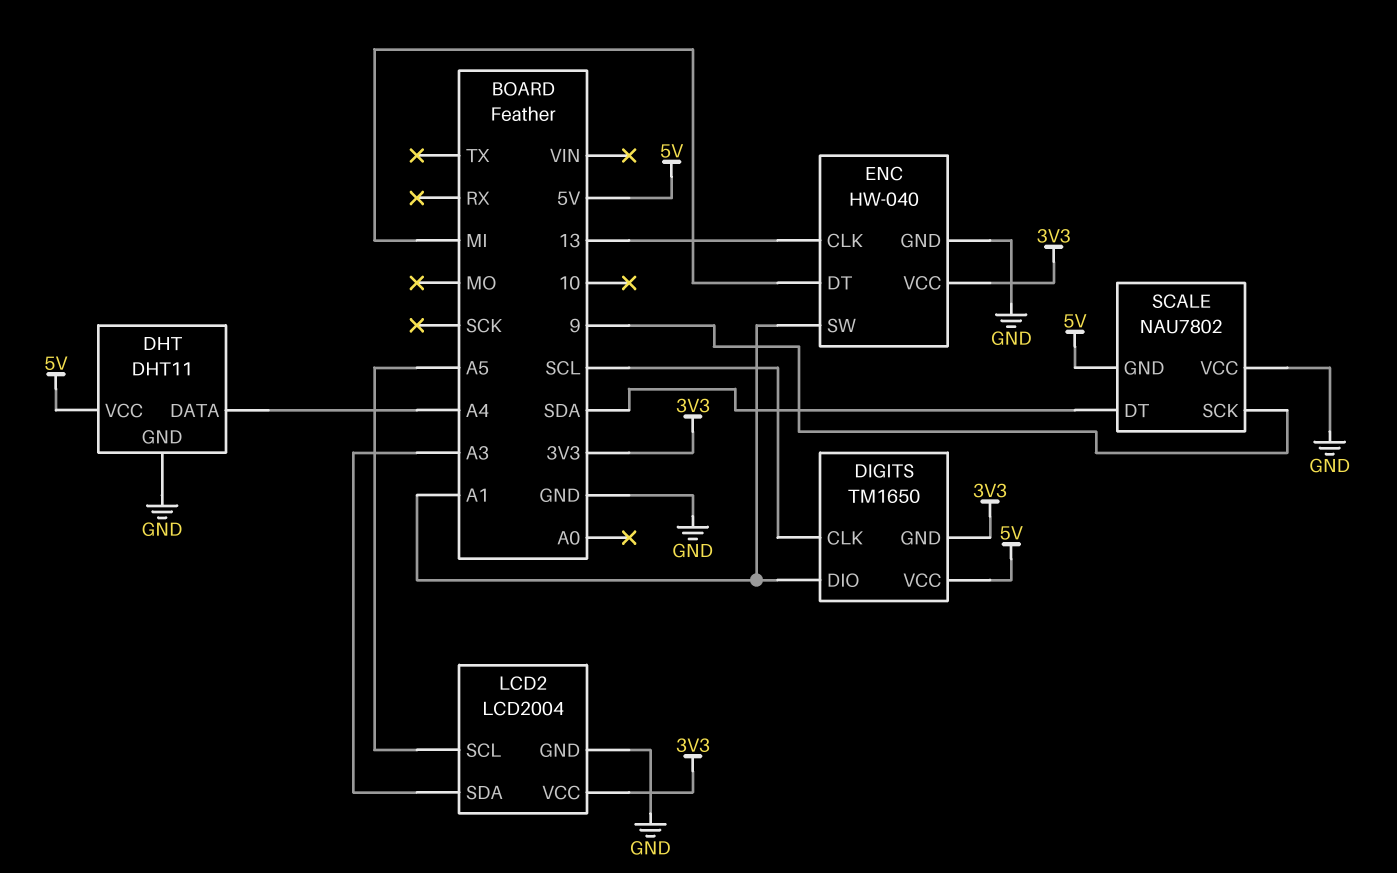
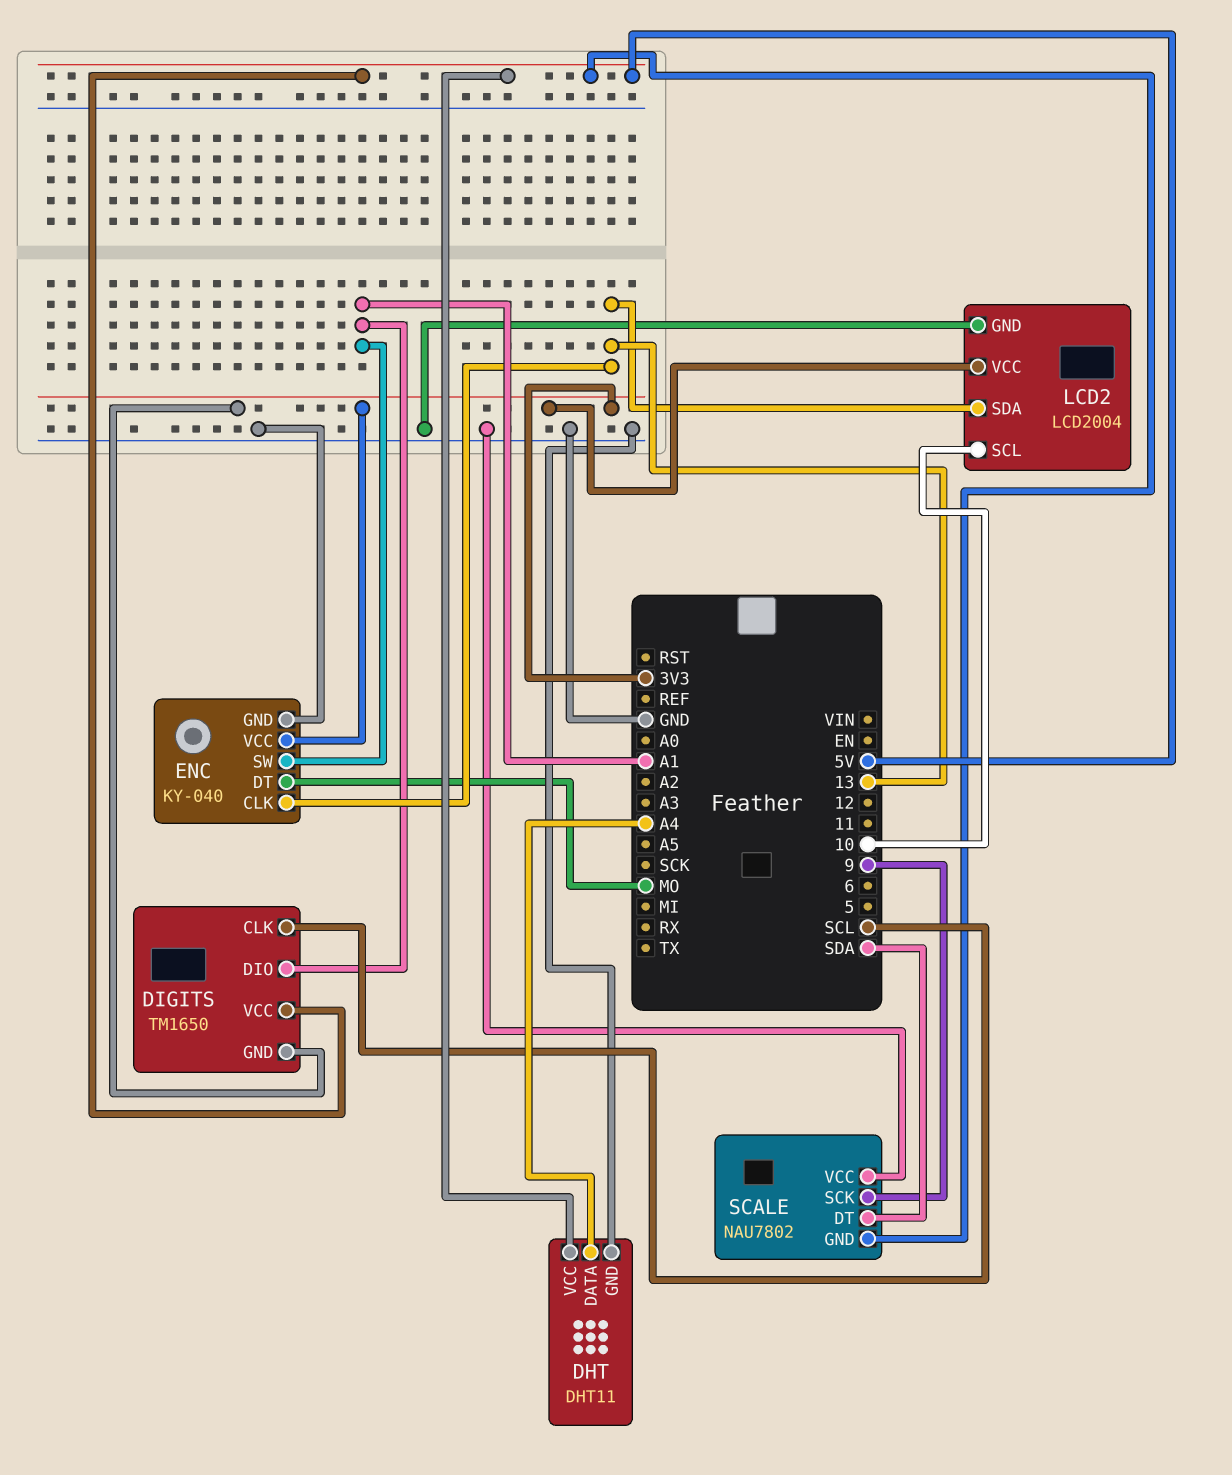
ENC: HW-040 -> KY-040
ENC pin DT: MI -> MO
LCD2 pin SCL: A5 -> 10
LCD2 pin SDA: A3 -> 13

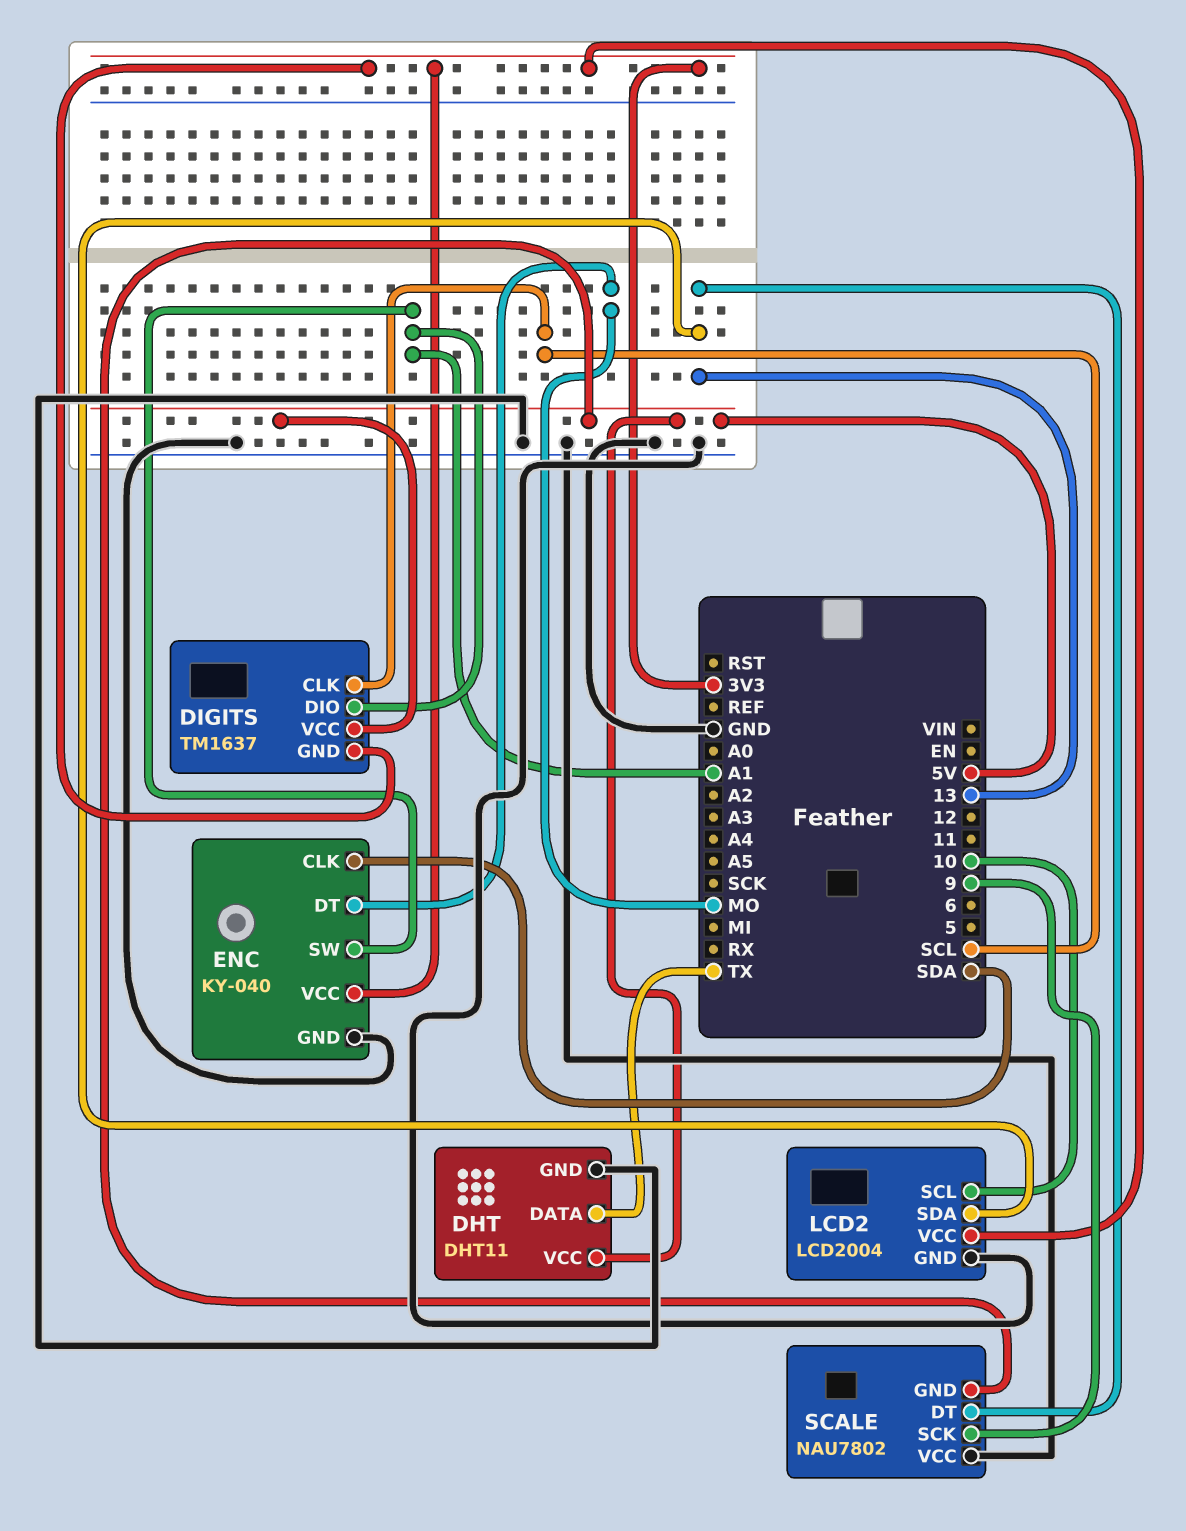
DHT pin DATA: A4 -> TX
DIGITS: TM1650 -> TM1637
ENC pin CLK: 13 -> SDA
SCALE pin DT: SDA -> 13

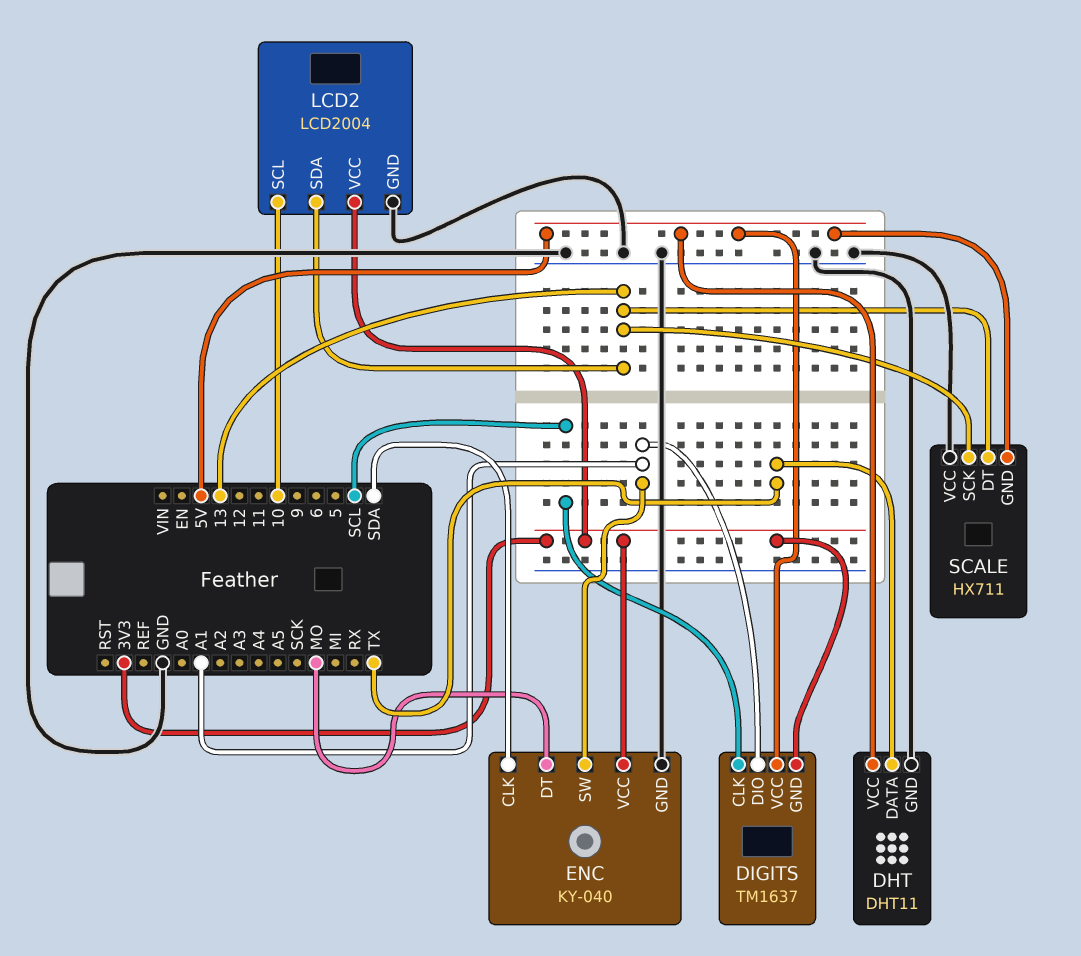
SCALE: NAU7802 -> HX711
SCALE pin SCK: 9 -> 13

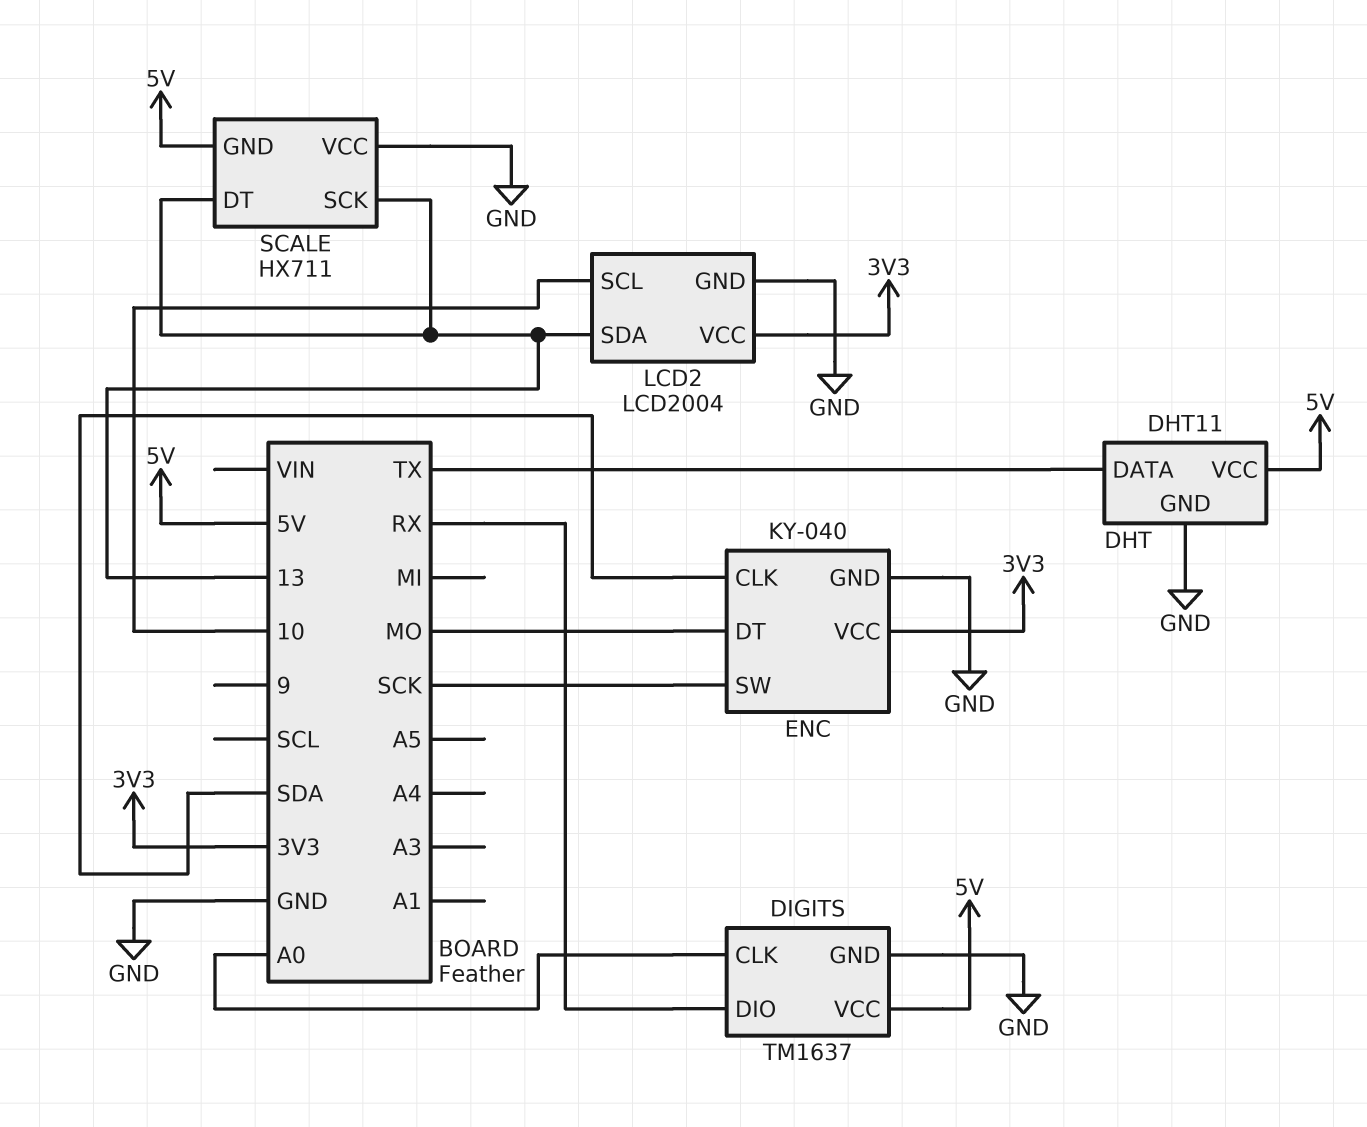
DIGITS pin CLK: SCL -> A0
DIGITS pin DIO: A1 -> RX
DIGITS pin GND: 3V3 -> GND
ENC pin SW: A1 -> SCK

